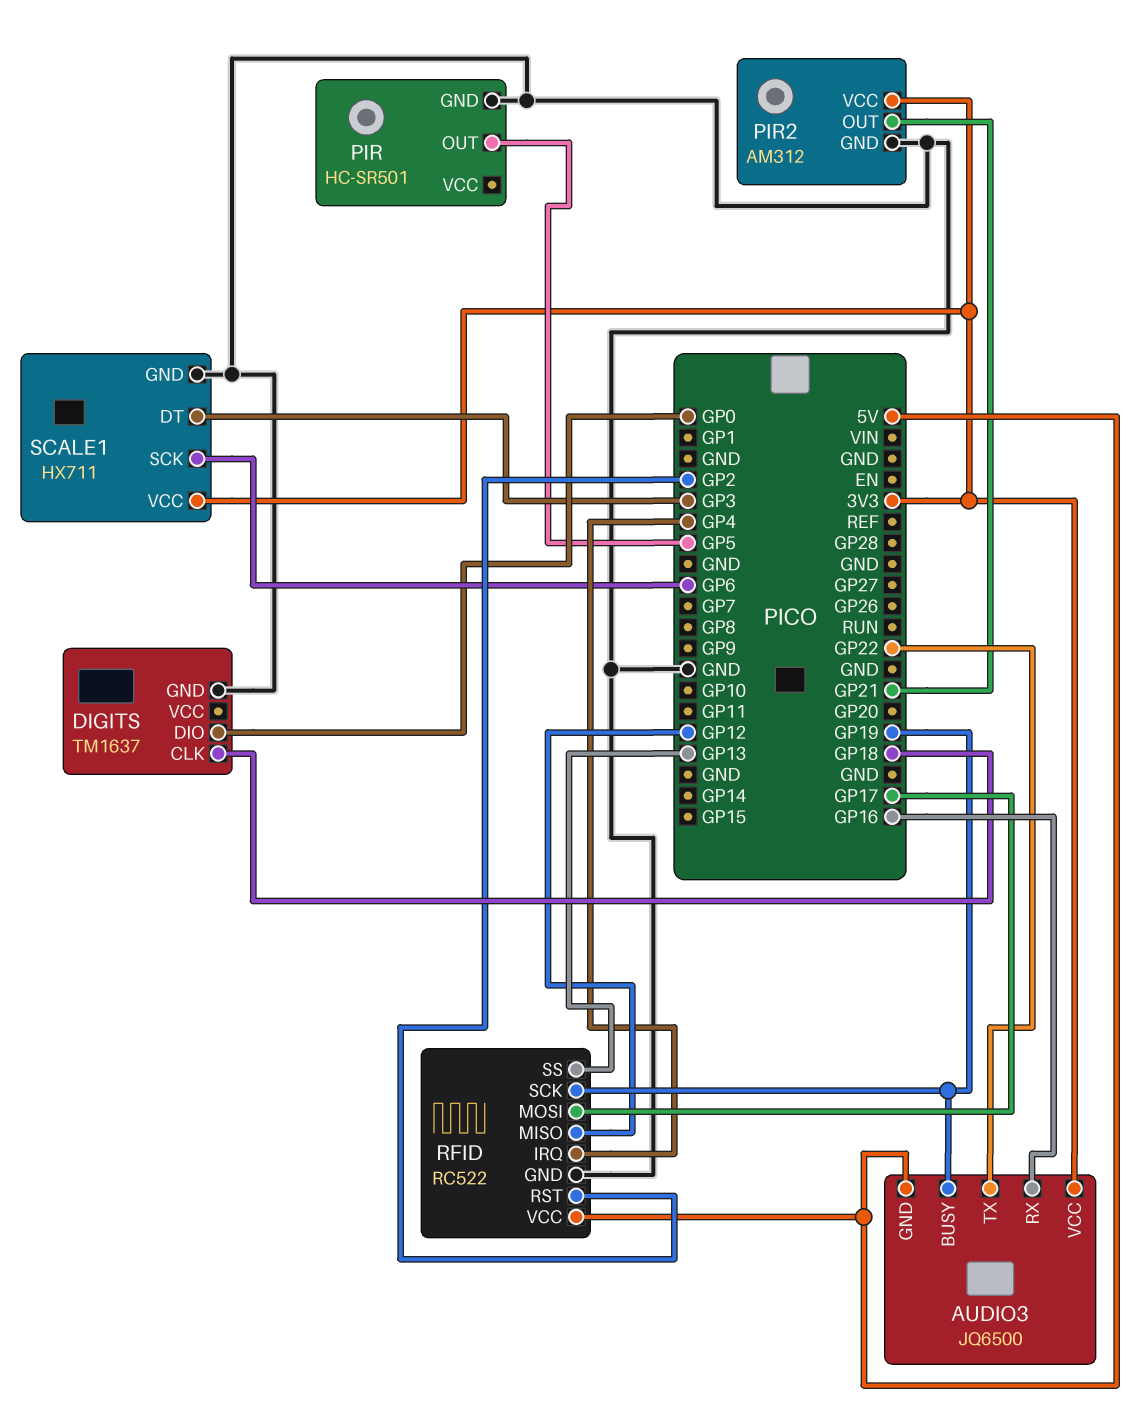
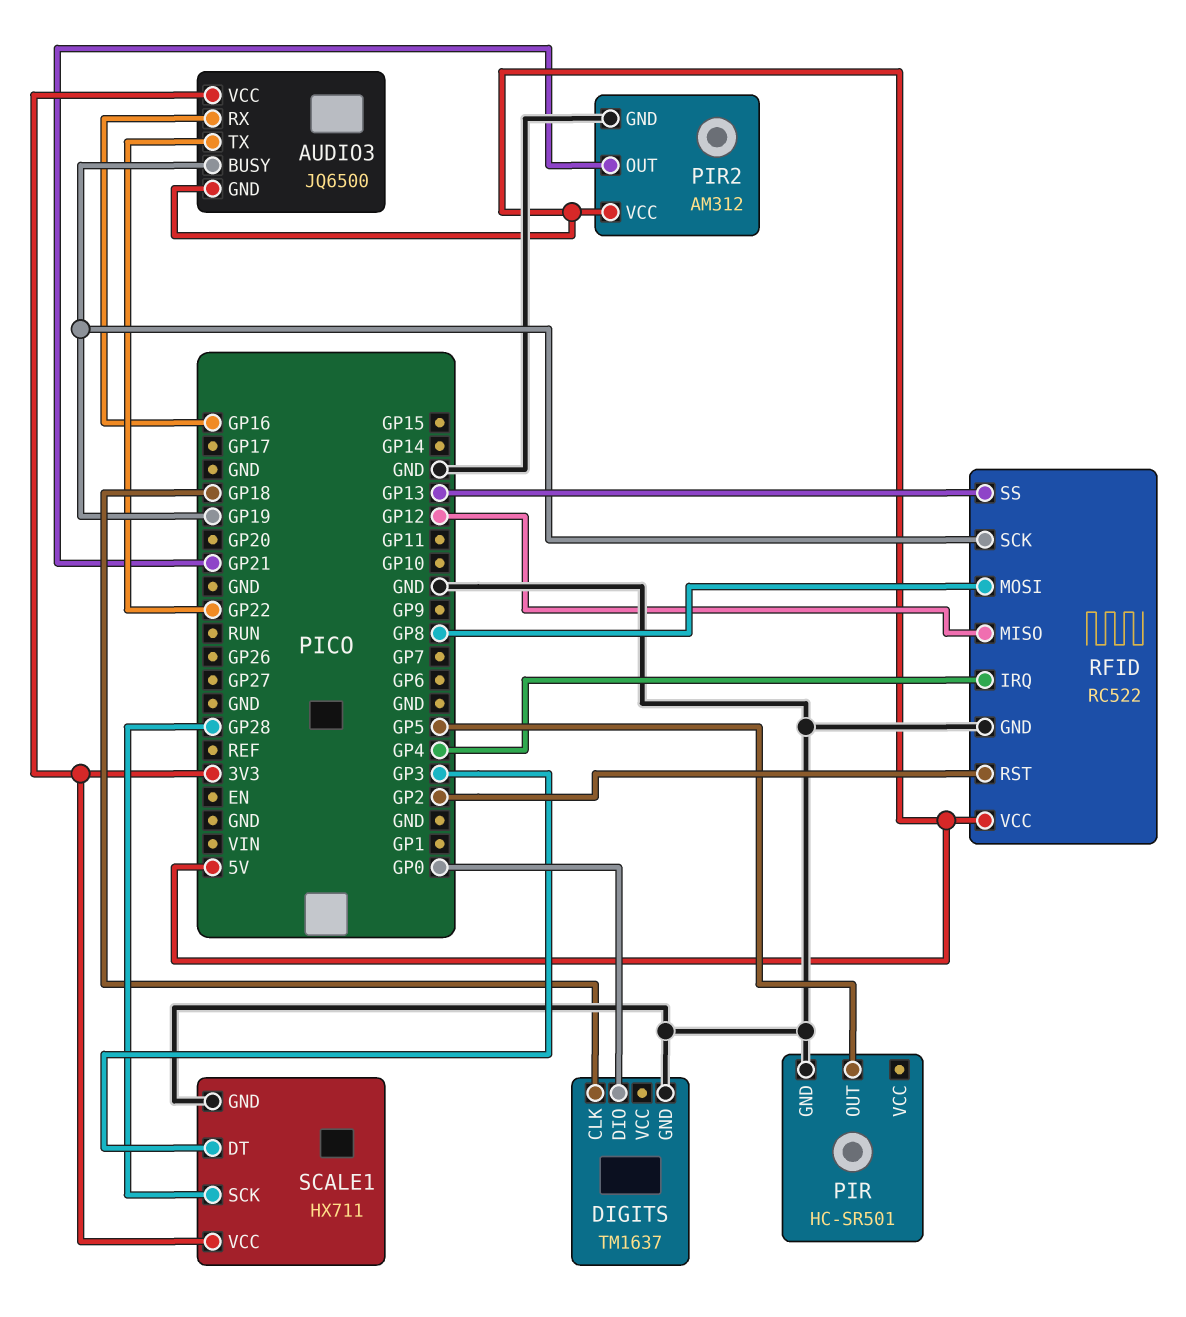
PIR2 pin VCC: 3V3 -> 5V
RFID pin MOSI: GP17 -> GP8
SCALE1 pin SCK: GP6 -> GP28

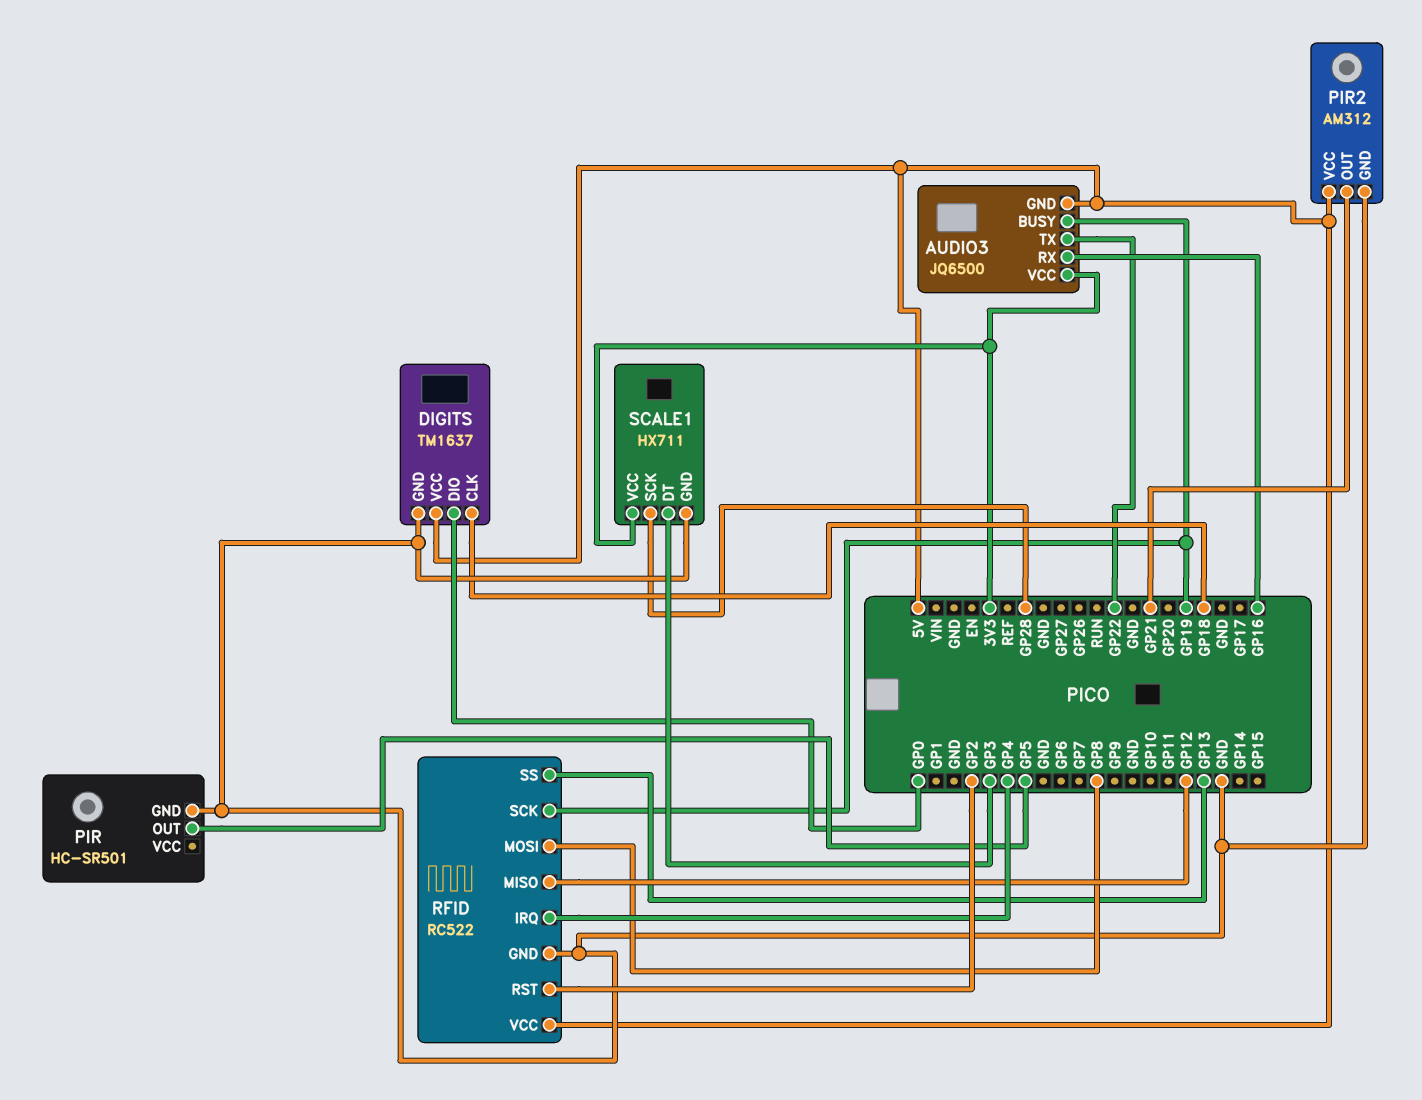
DIGITS pin VCC: none -> 5V

